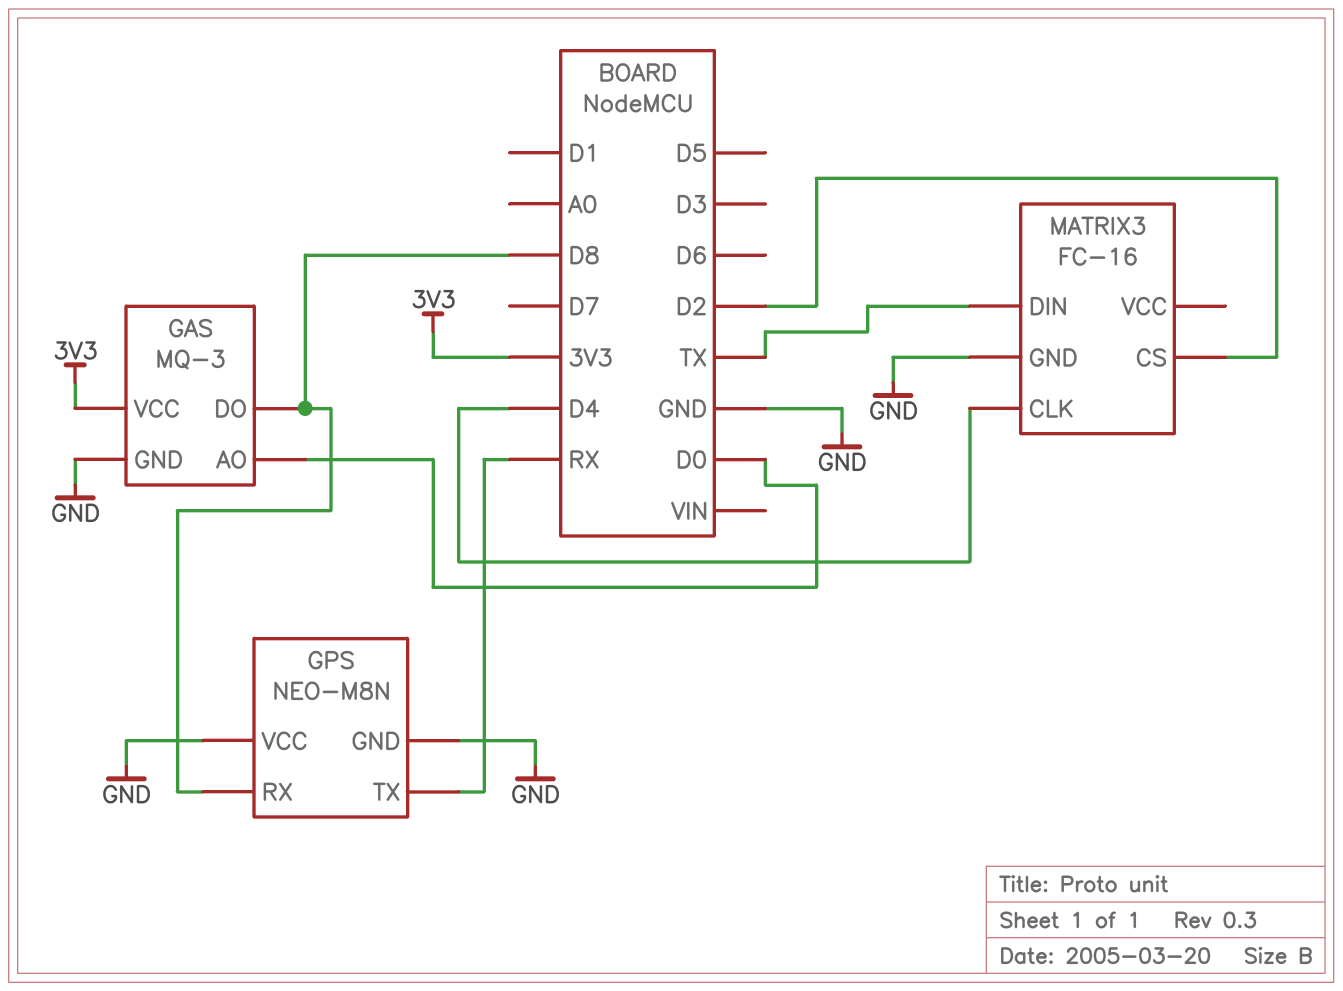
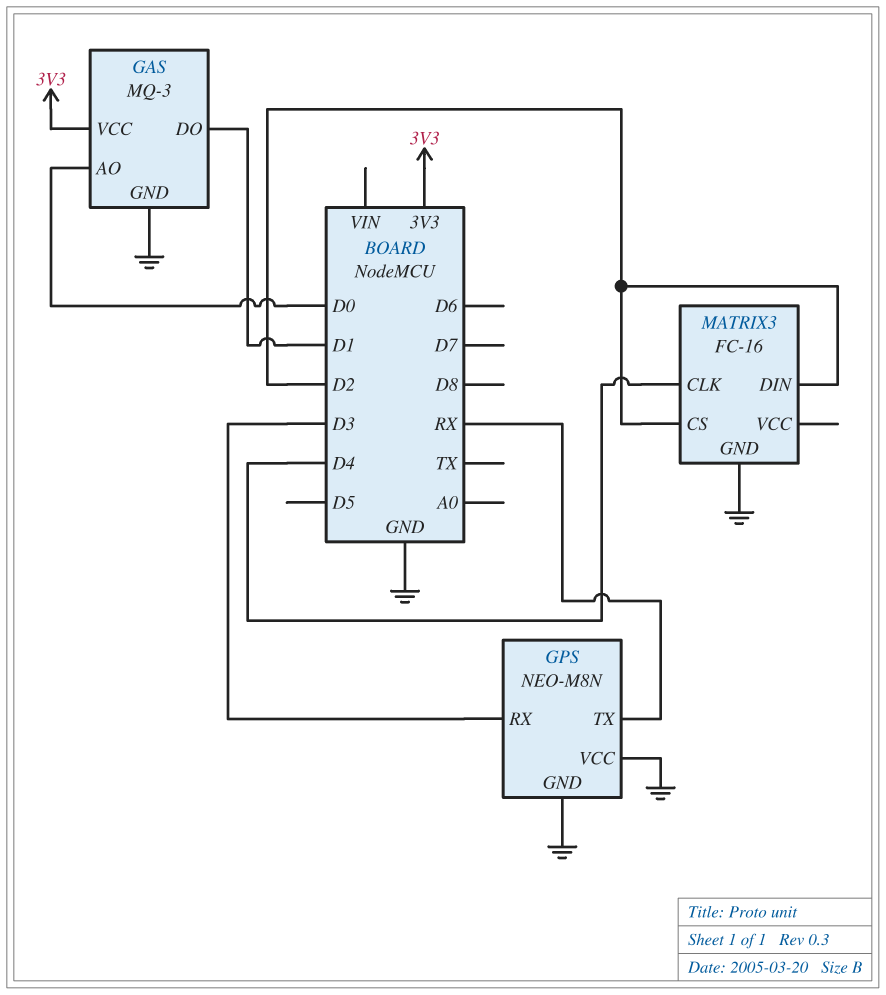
GAS pin DO: D8 -> D1
GPS pin RX: D8 -> D3
MATRIX3 pin DIN: TX -> D2

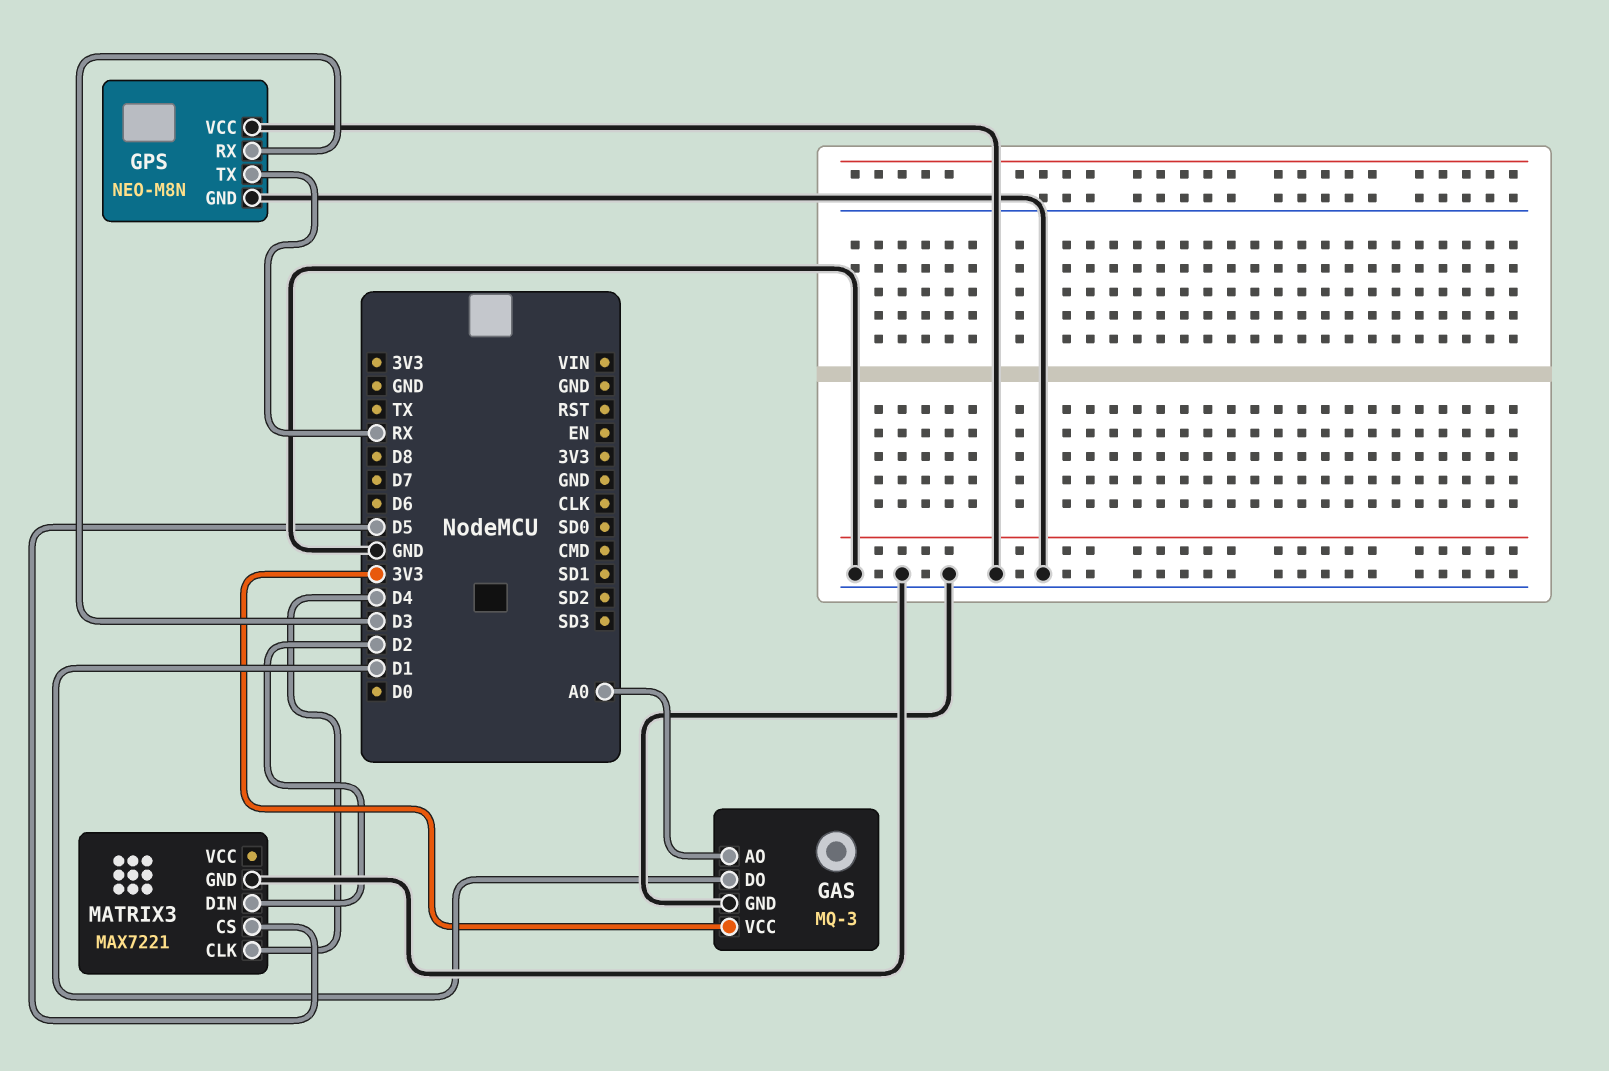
GAS pin AO: D0 -> A0
MATRIX3: FC-16 -> MAX7221
MATRIX3 pin CS: D2 -> D5

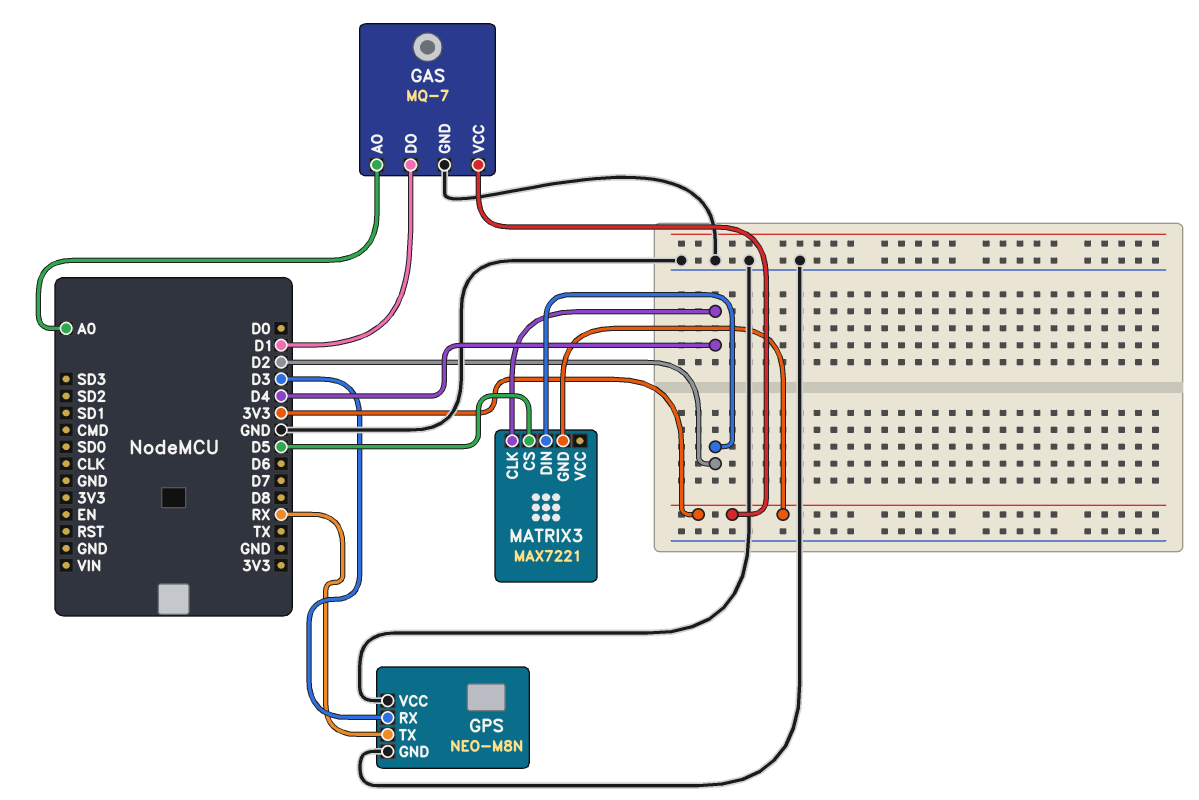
GAS: MQ-3 -> MQ-7
MATRIX3 pin GND: GND -> 3V3

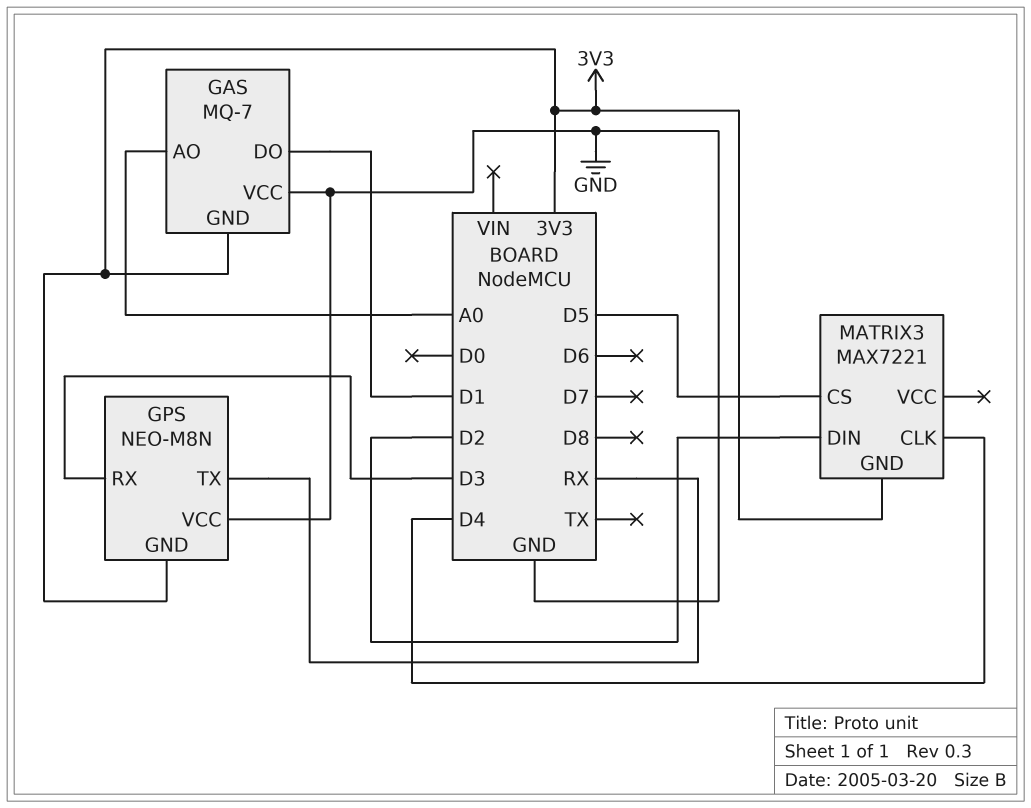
GAS pin GND: GND -> 3V3
GAS pin VCC: 3V3 -> GND
GPS pin GND: GND -> 3V3

